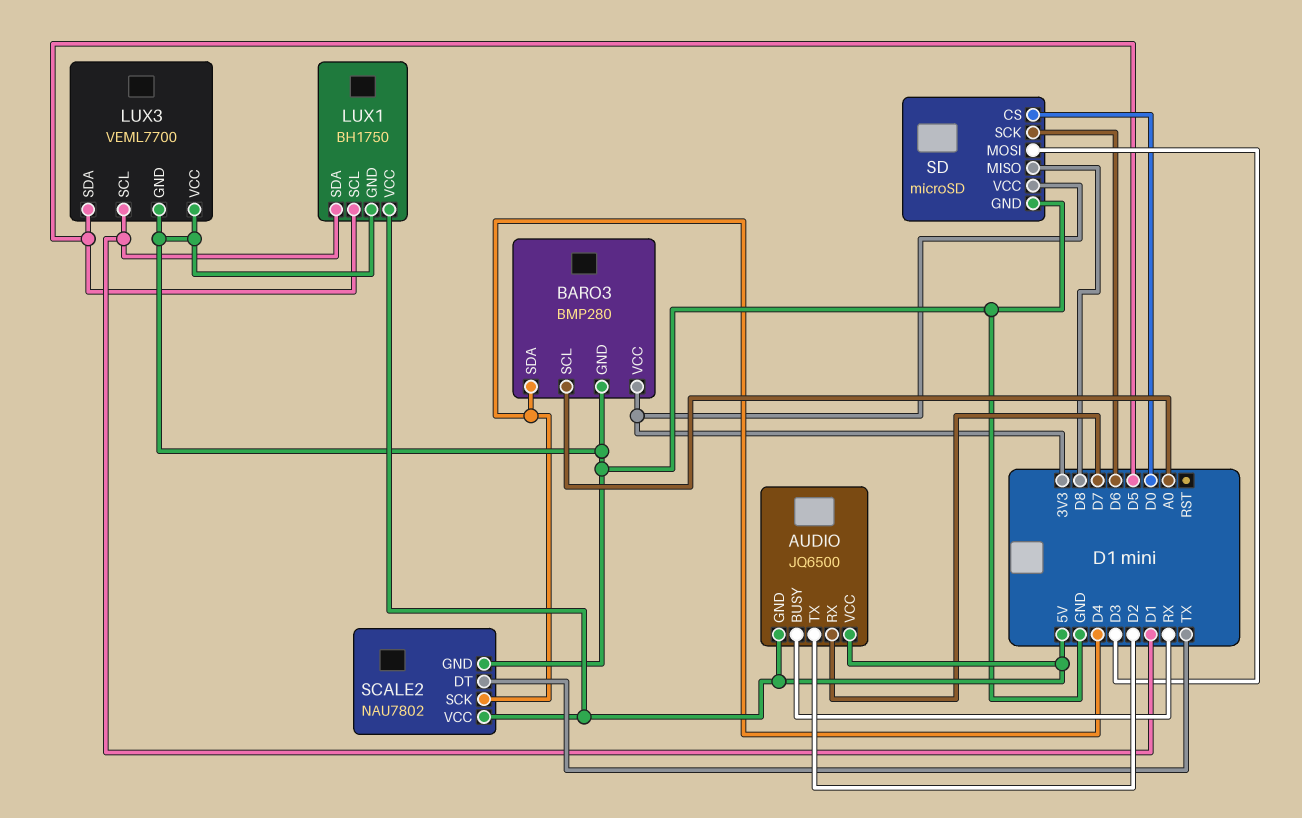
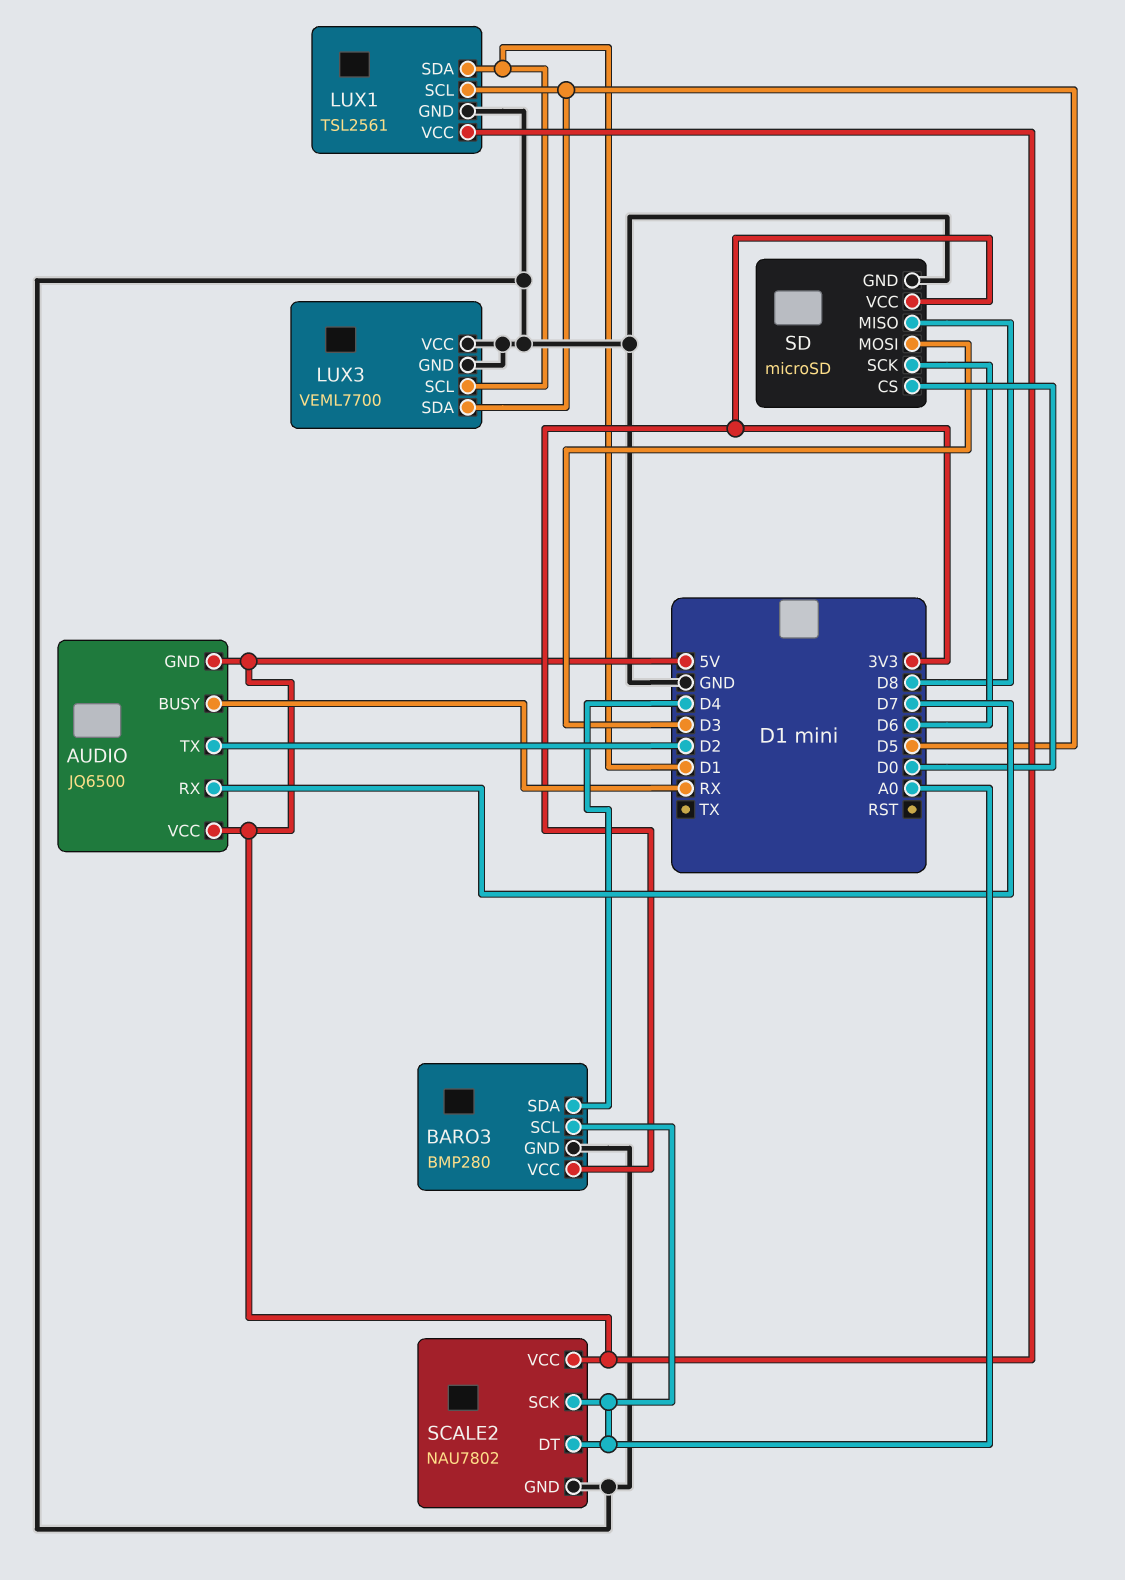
LUX1: BH1750 -> TSL2561
SCALE2 pin DT: TX -> A0
SCALE2 pin SCK: D4 -> A0

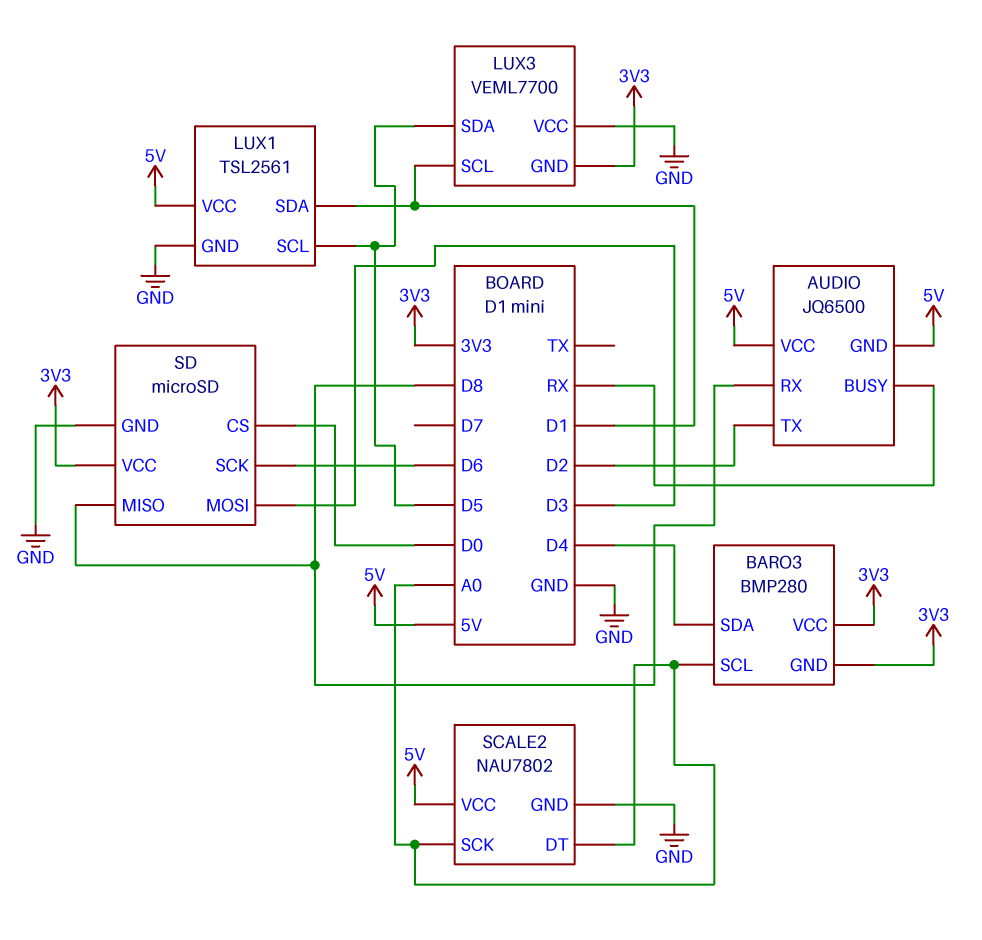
AUDIO pin RX: D7 -> D8
BARO3 pin GND: GND -> 3V3
LUX3 pin GND: GND -> 3V3

